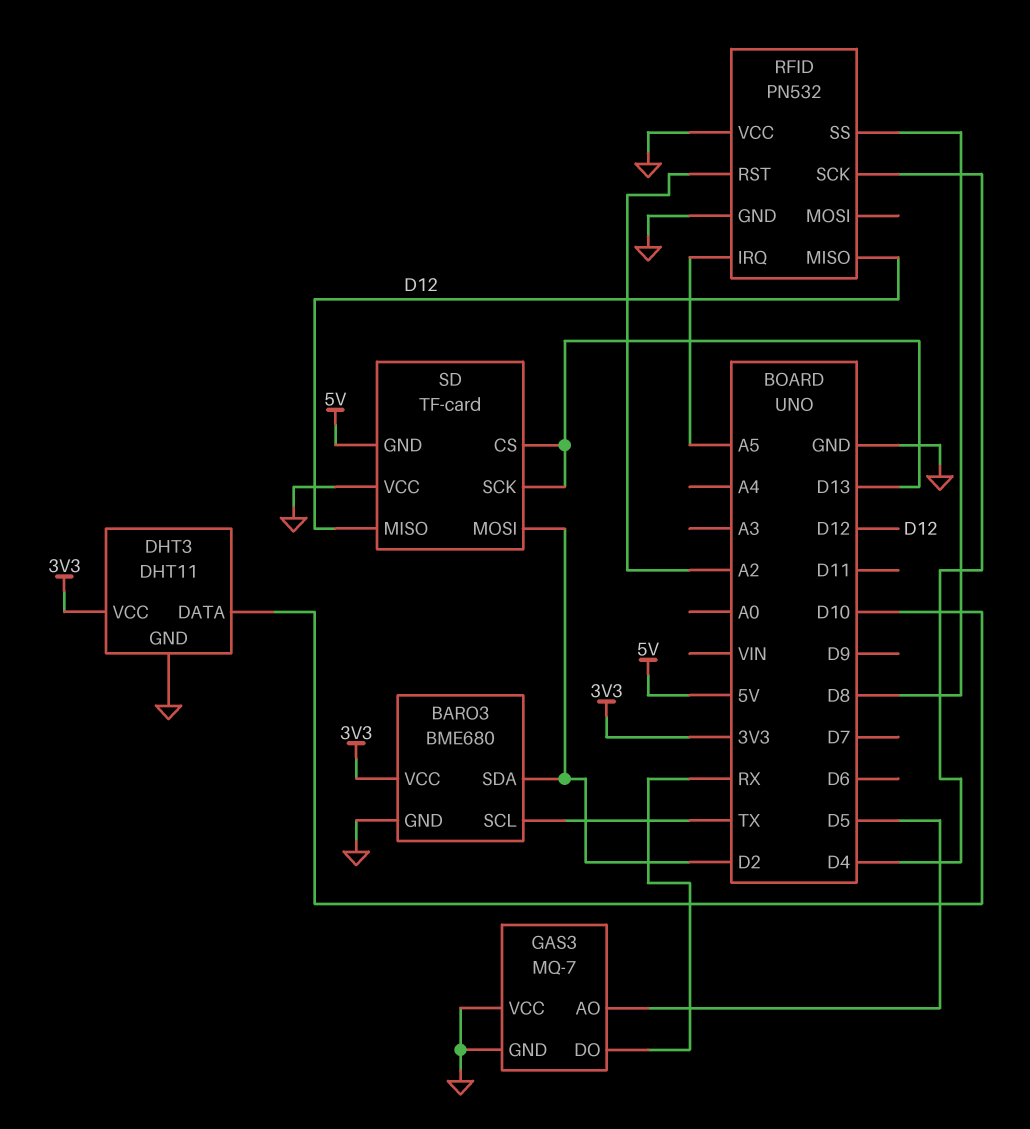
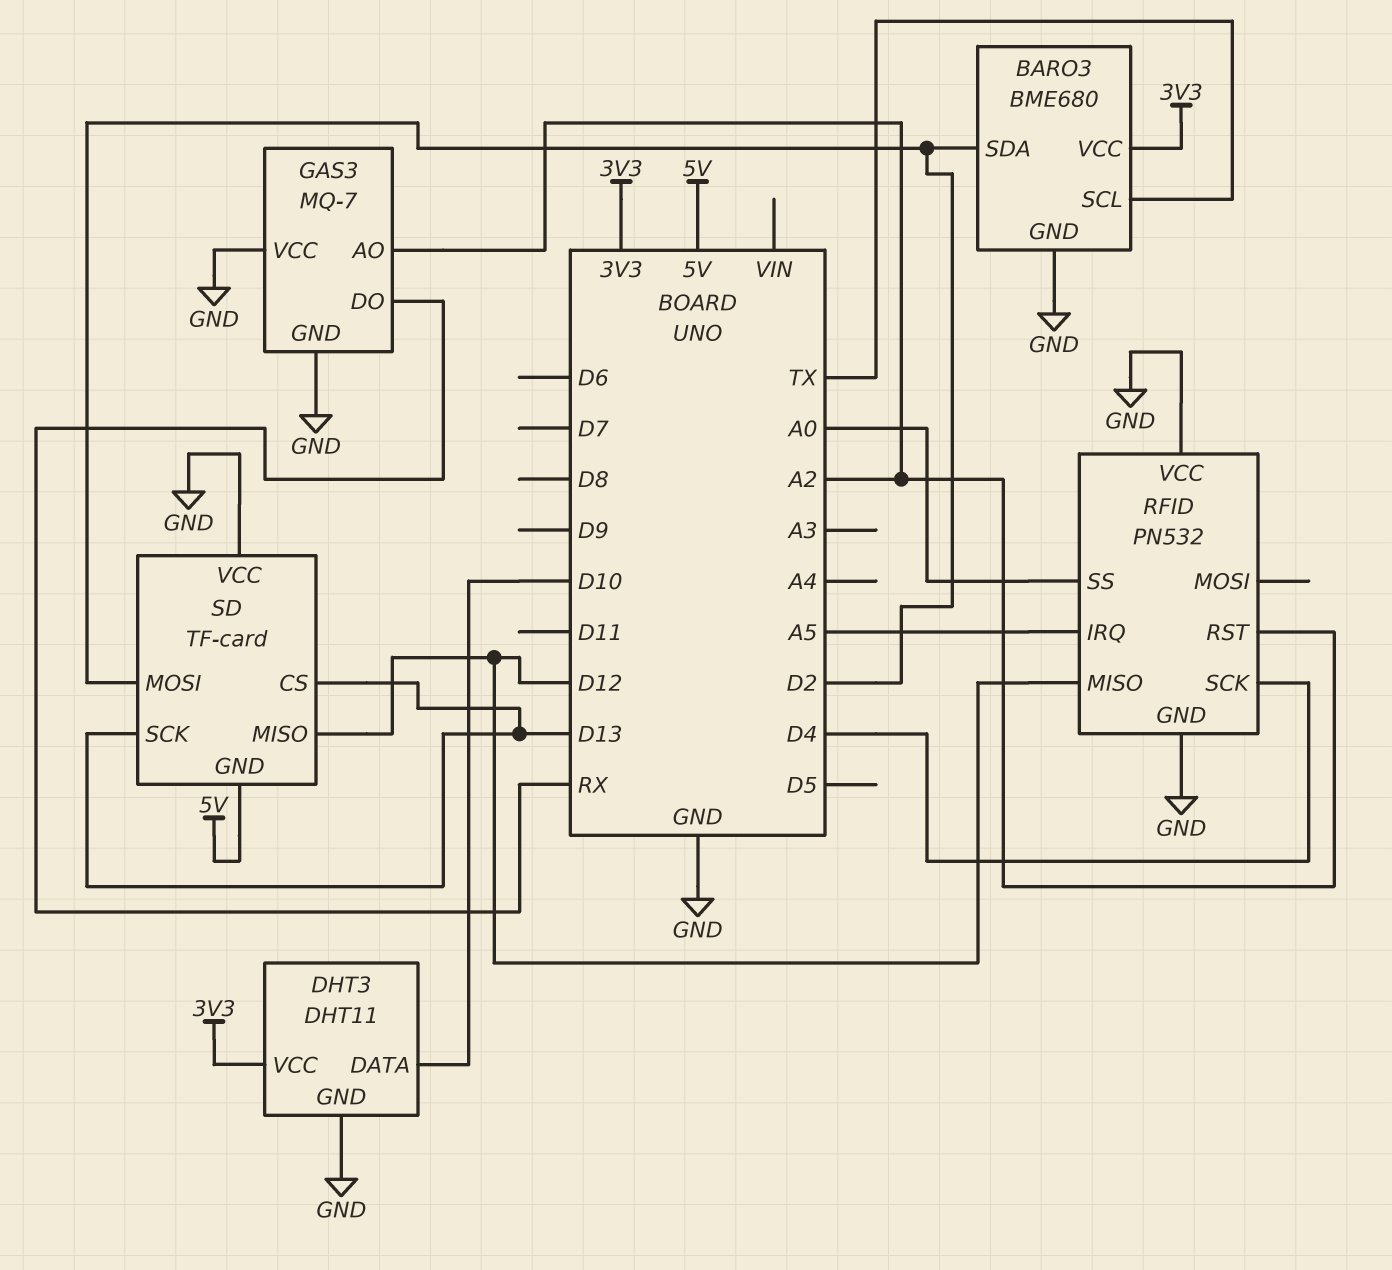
GAS3 pin AO: D5 -> A2
RFID pin SS: D8 -> A0

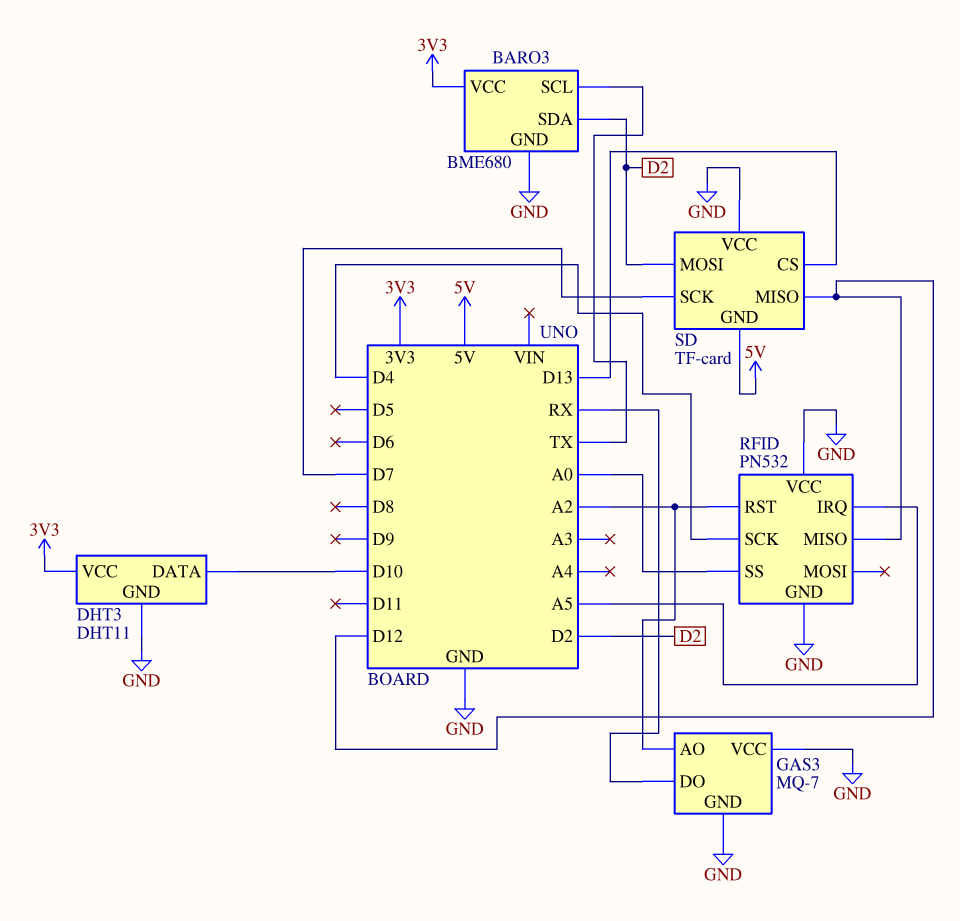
SD pin SCK: D13 -> D7

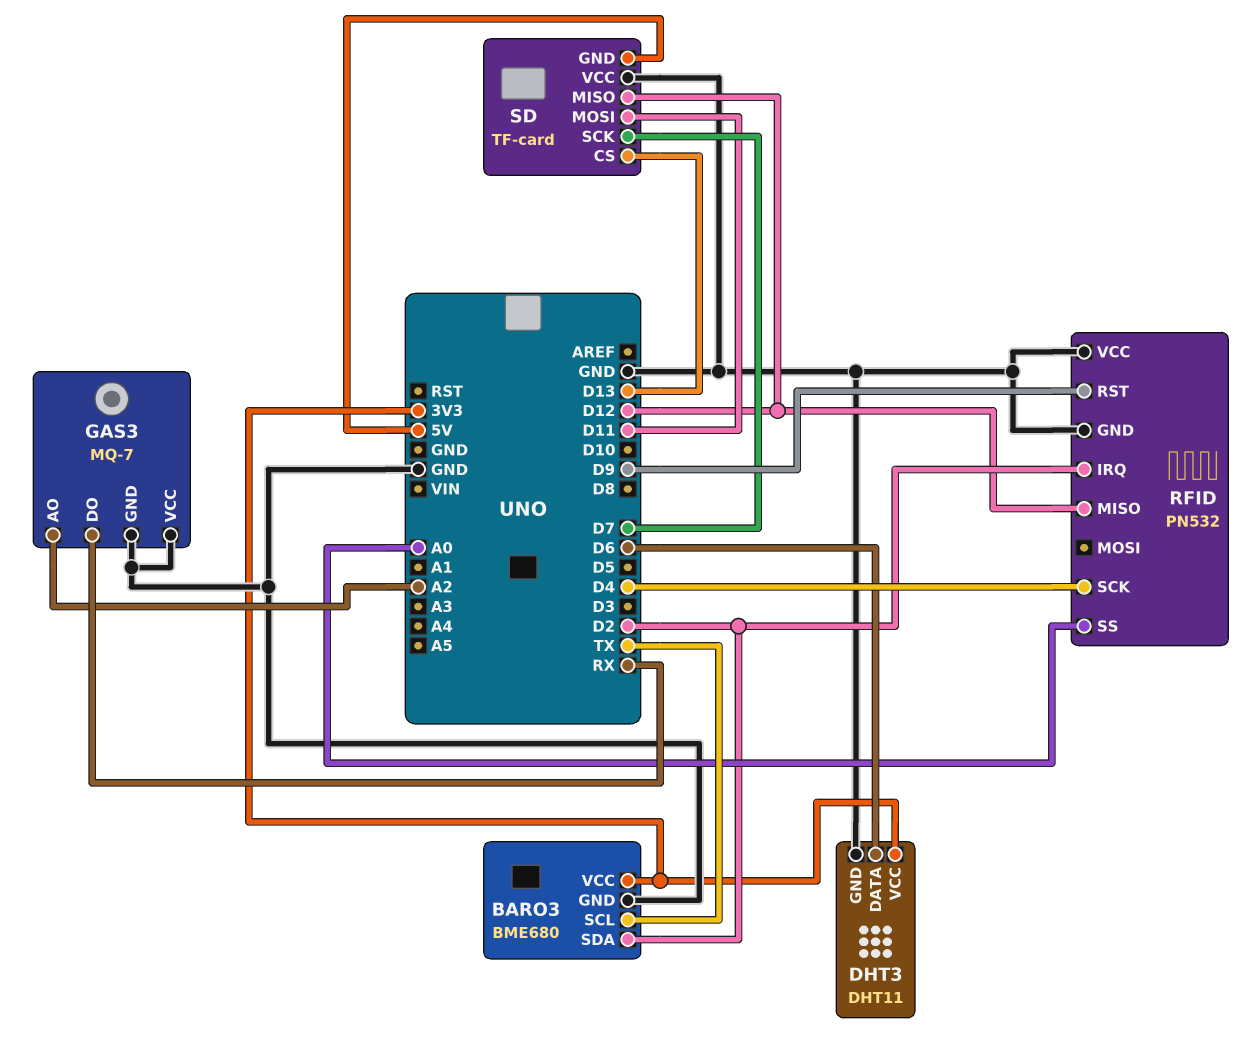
DHT3 pin DATA: D10 -> D6
RFID pin IRQ: A5 -> D2
RFID pin RST: A2 -> D9
SD pin MOSI: D2 -> D11

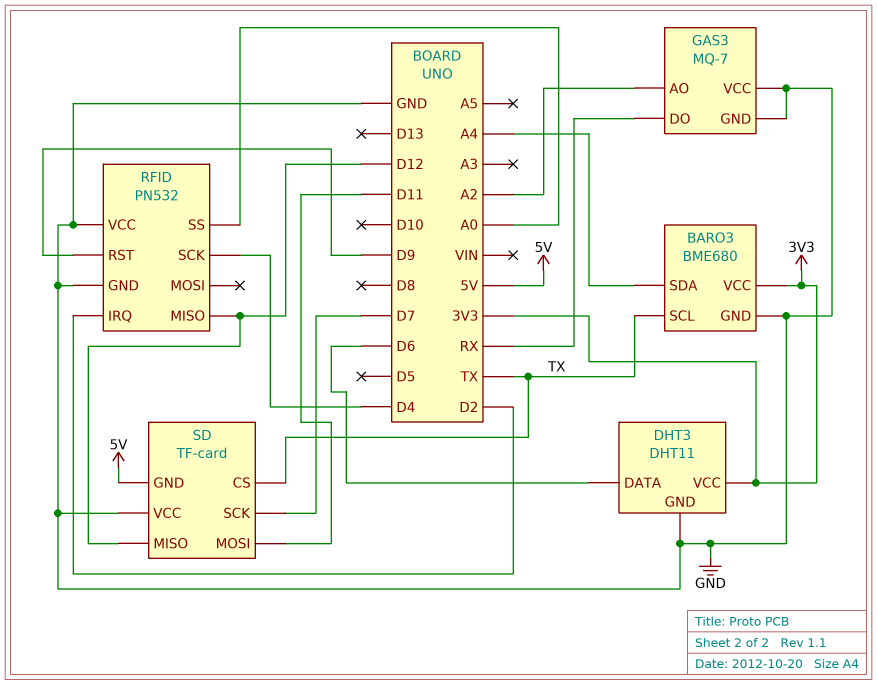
BARO3 pin SDA: D2 -> A4
SD pin CS: D13 -> TX

